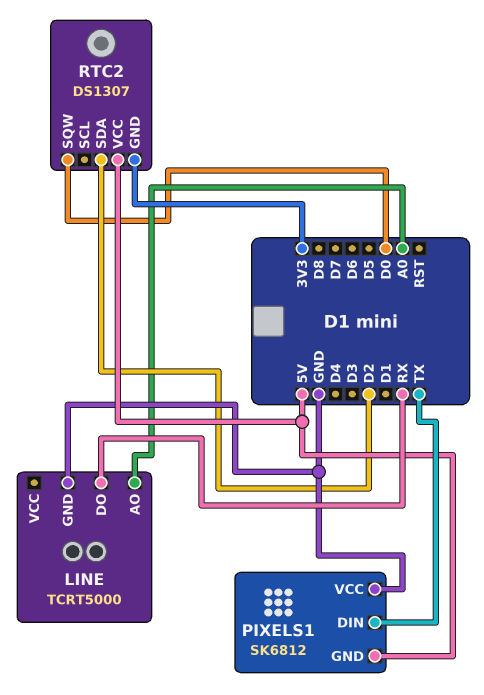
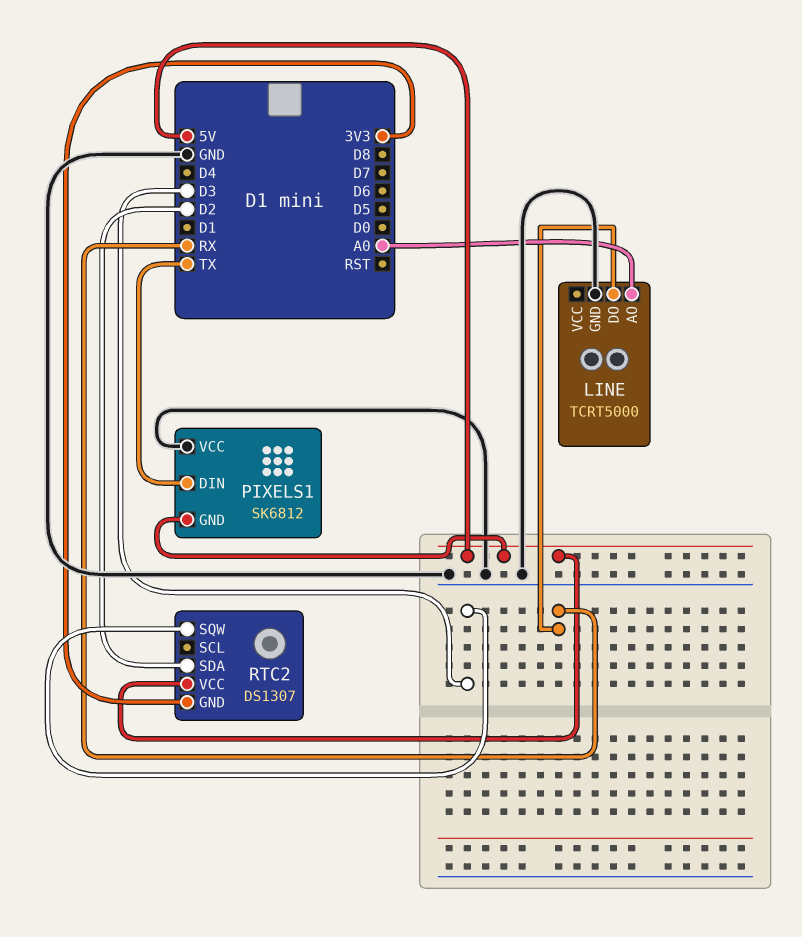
RTC2 pin SQW: D0 -> D3

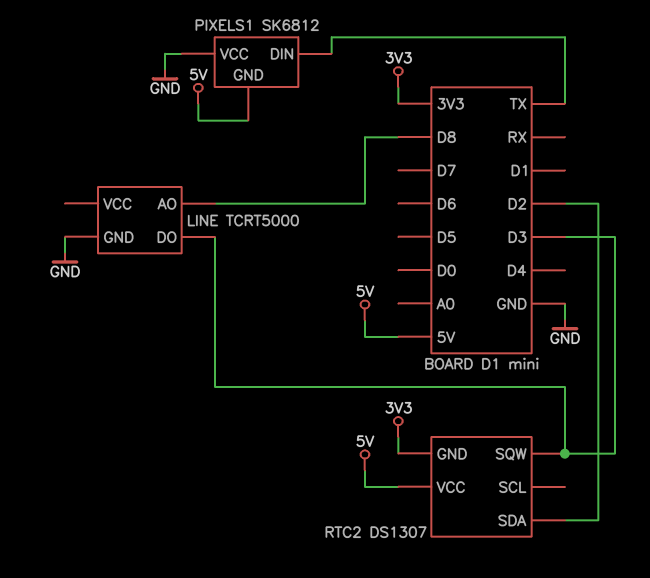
LINE pin AO: A0 -> D8
LINE pin DO: RX -> D3

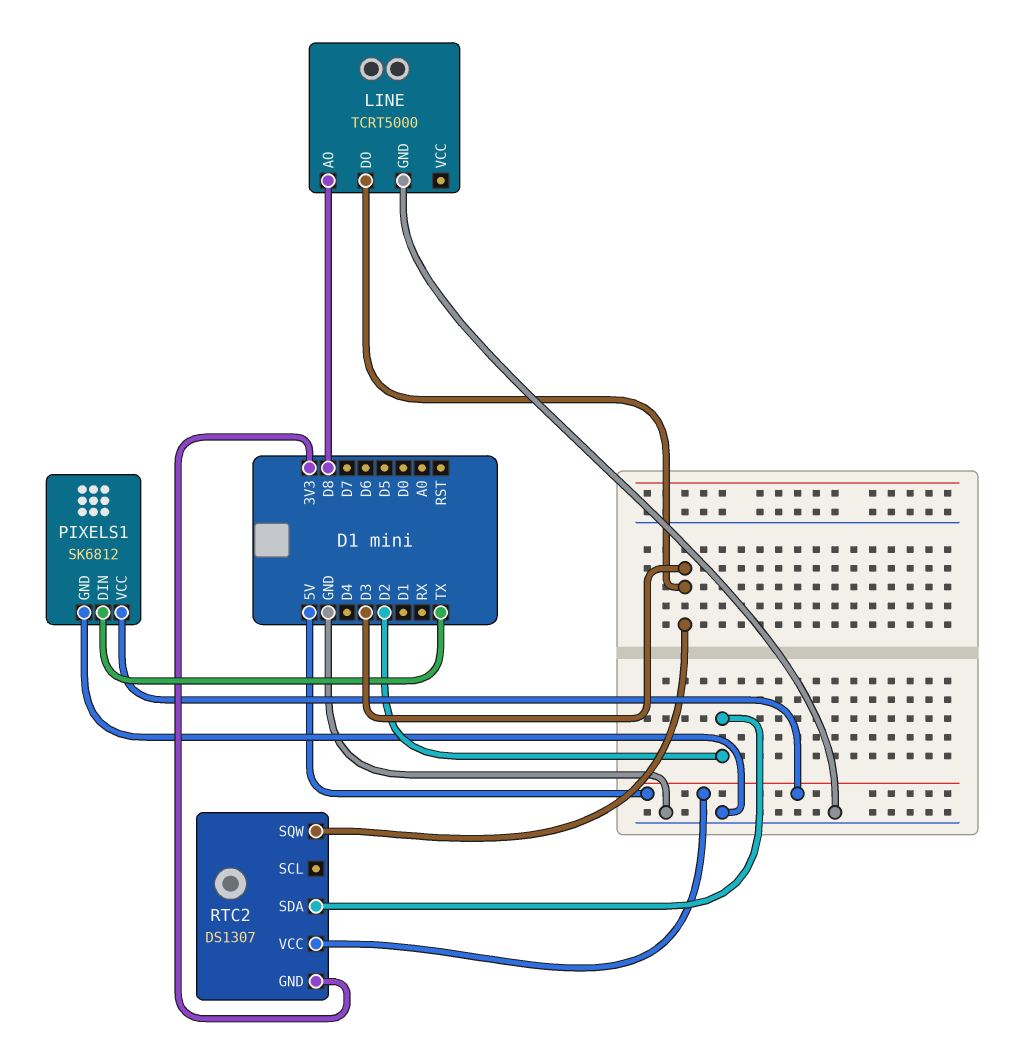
PIXELS1 pin GND: 5V -> GND
PIXELS1 pin VCC: GND -> 5V

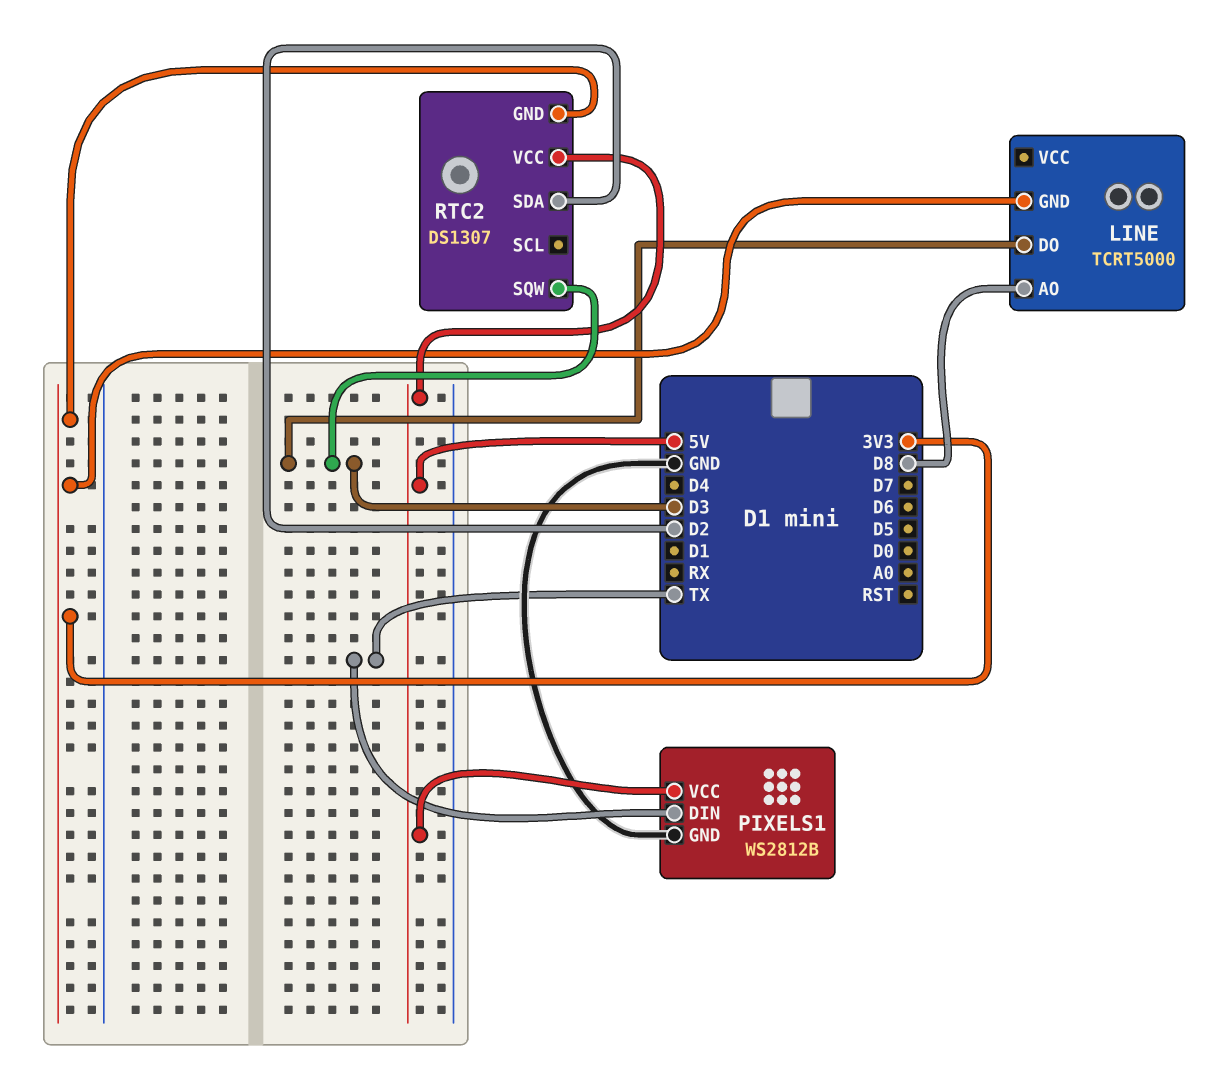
LINE pin GND: GND -> 3V3
PIXELS1: SK6812 -> WS2812B

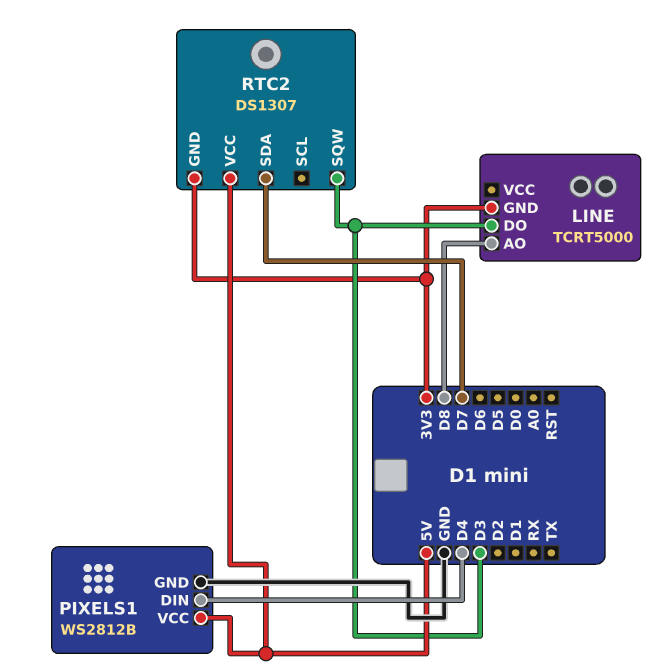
PIXELS1 pin DIN: TX -> D4
RTC2 pin SDA: D2 -> D7

